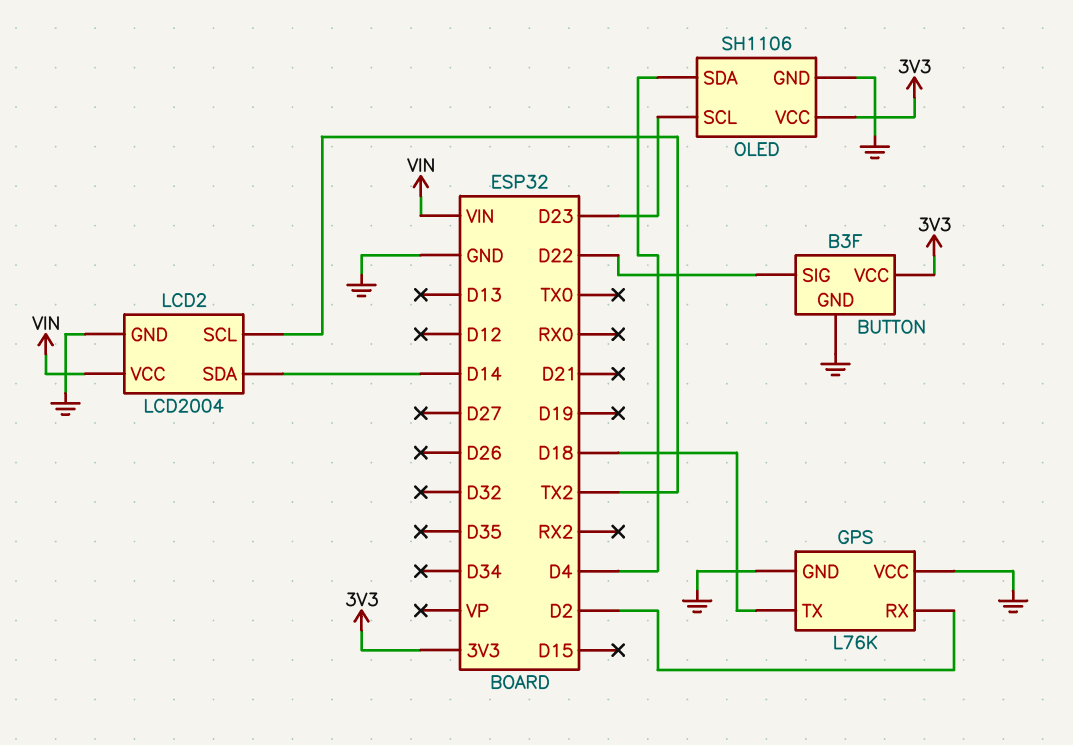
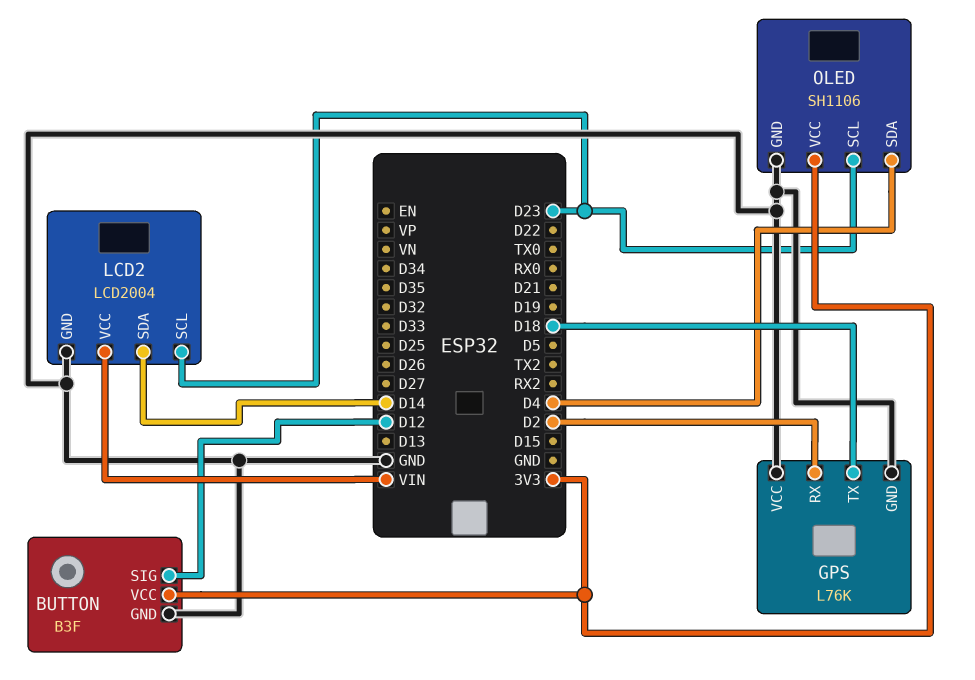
BUTTON pin SIG: D22 -> D12
LCD2 pin SCL: TX2 -> D23

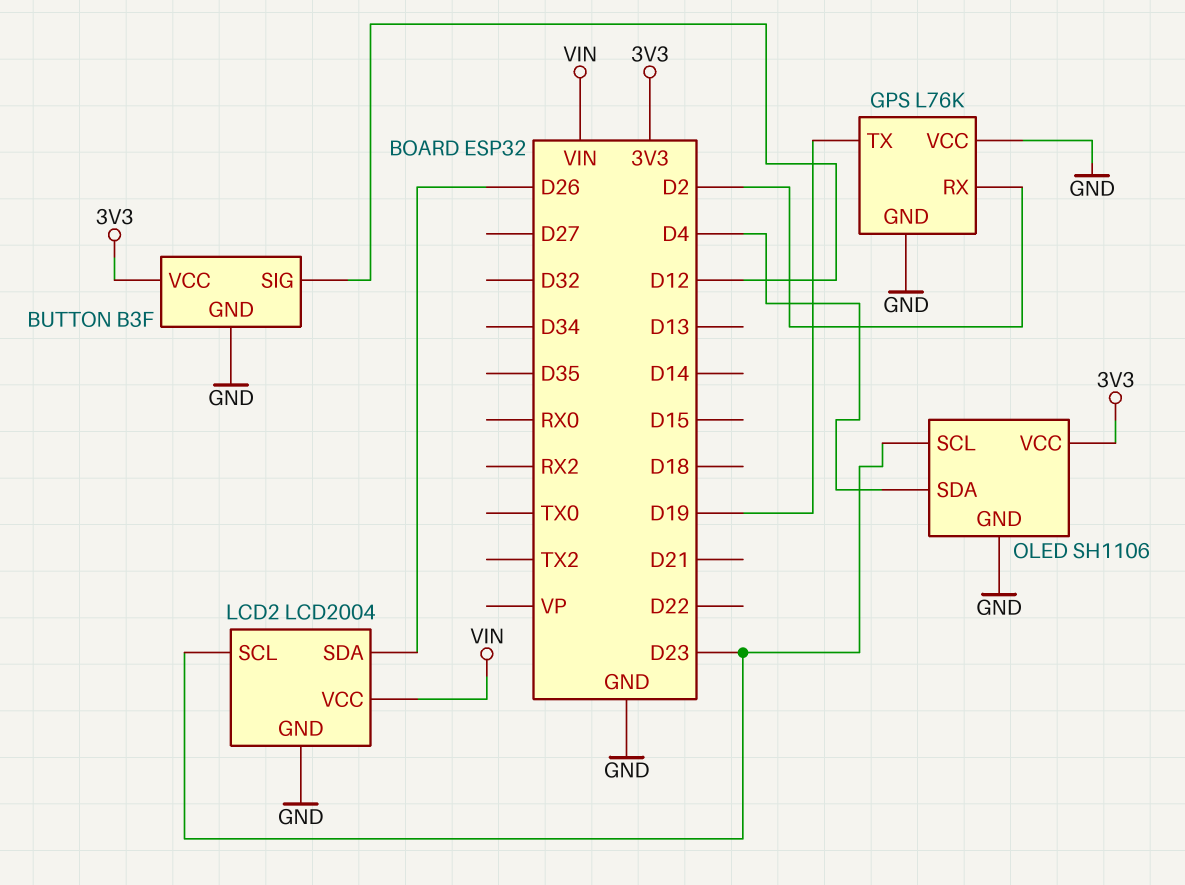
GPS pin TX: D18 -> D19
LCD2 pin SDA: D14 -> D26

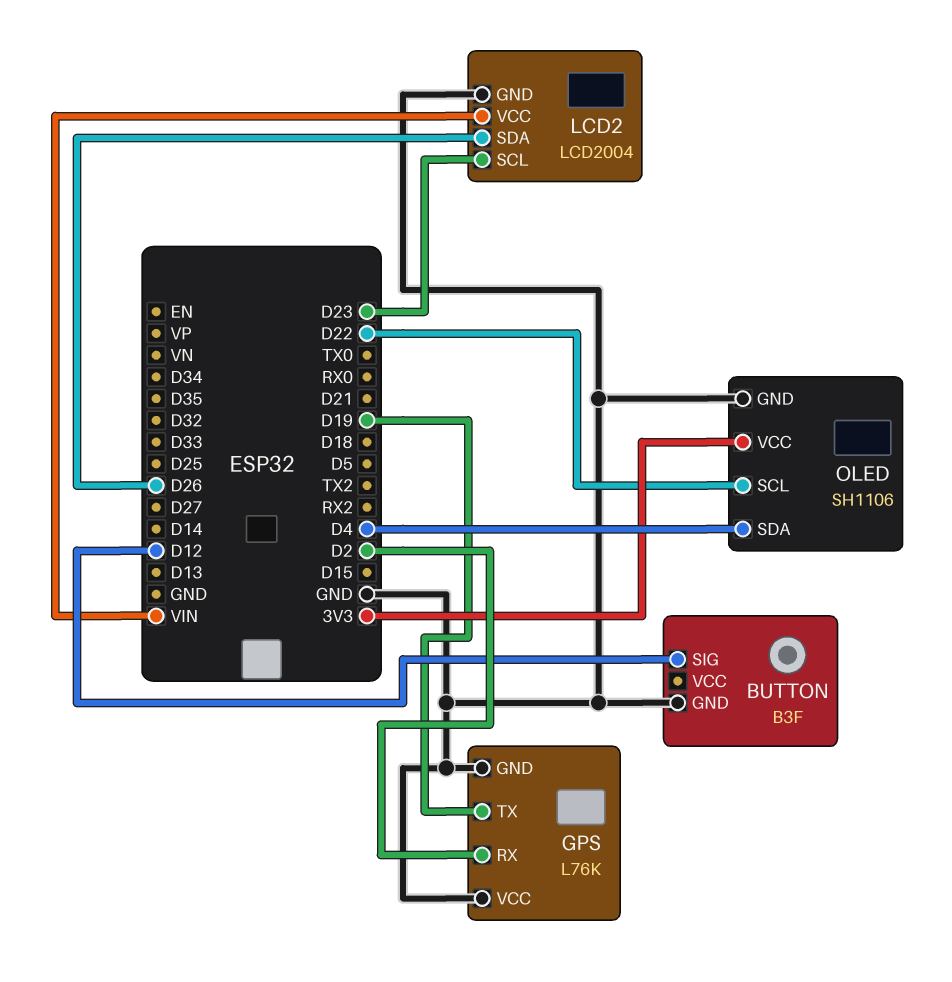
BUTTON pin VCC: 3V3 -> none
OLED pin SCL: D23 -> D22

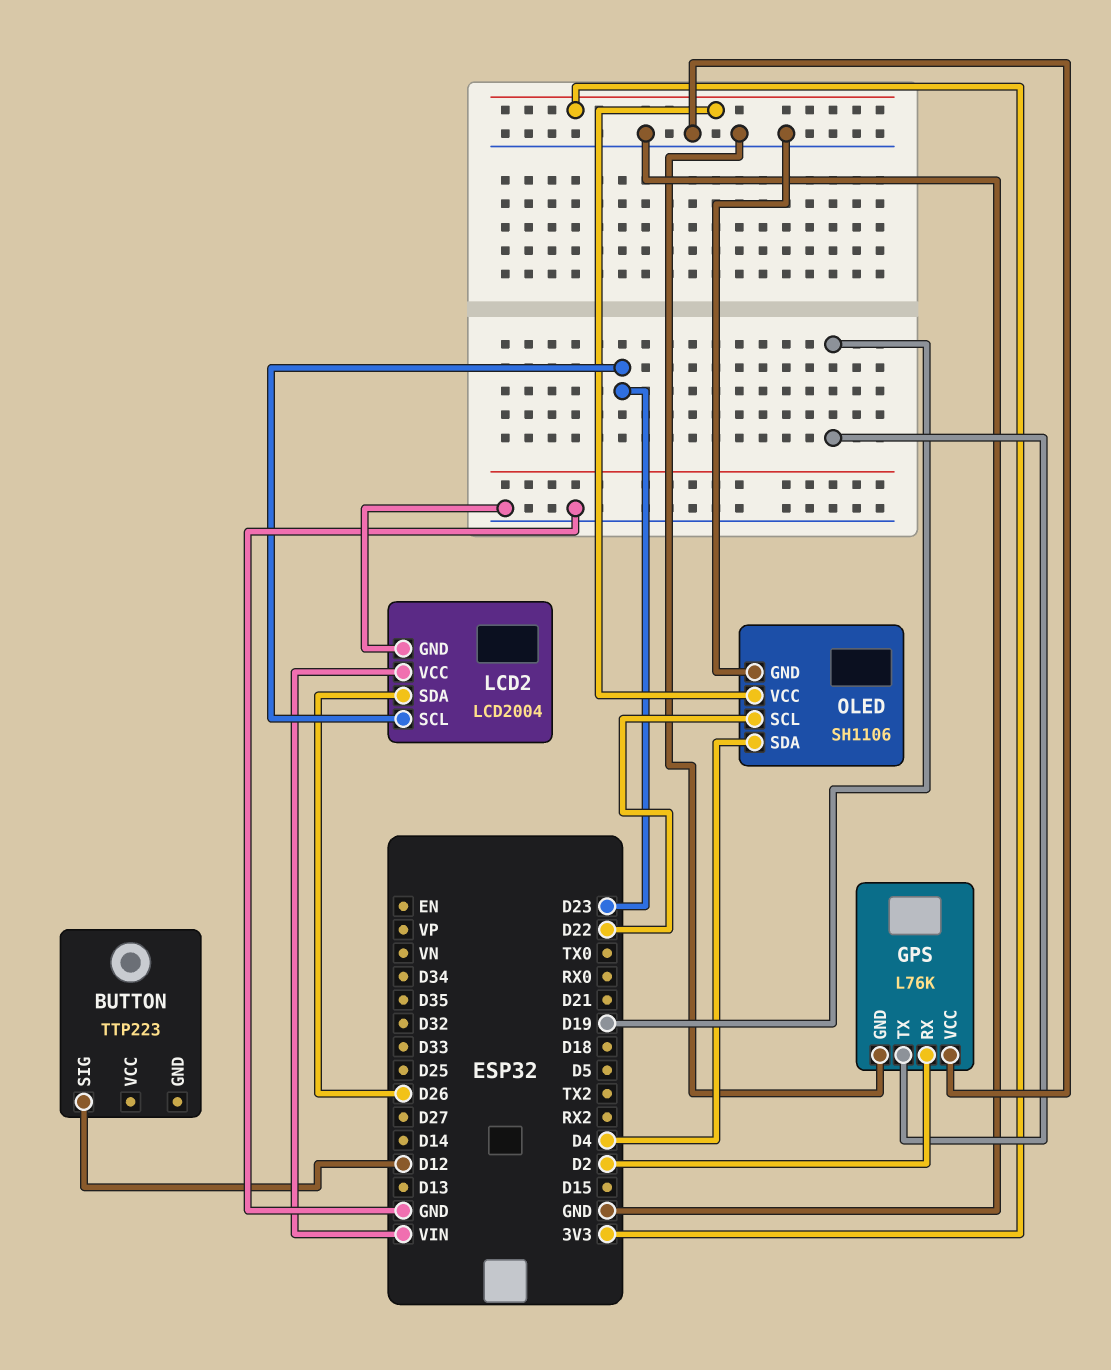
BUTTON: B3F -> TTP223
BUTTON pin GND: GND -> none

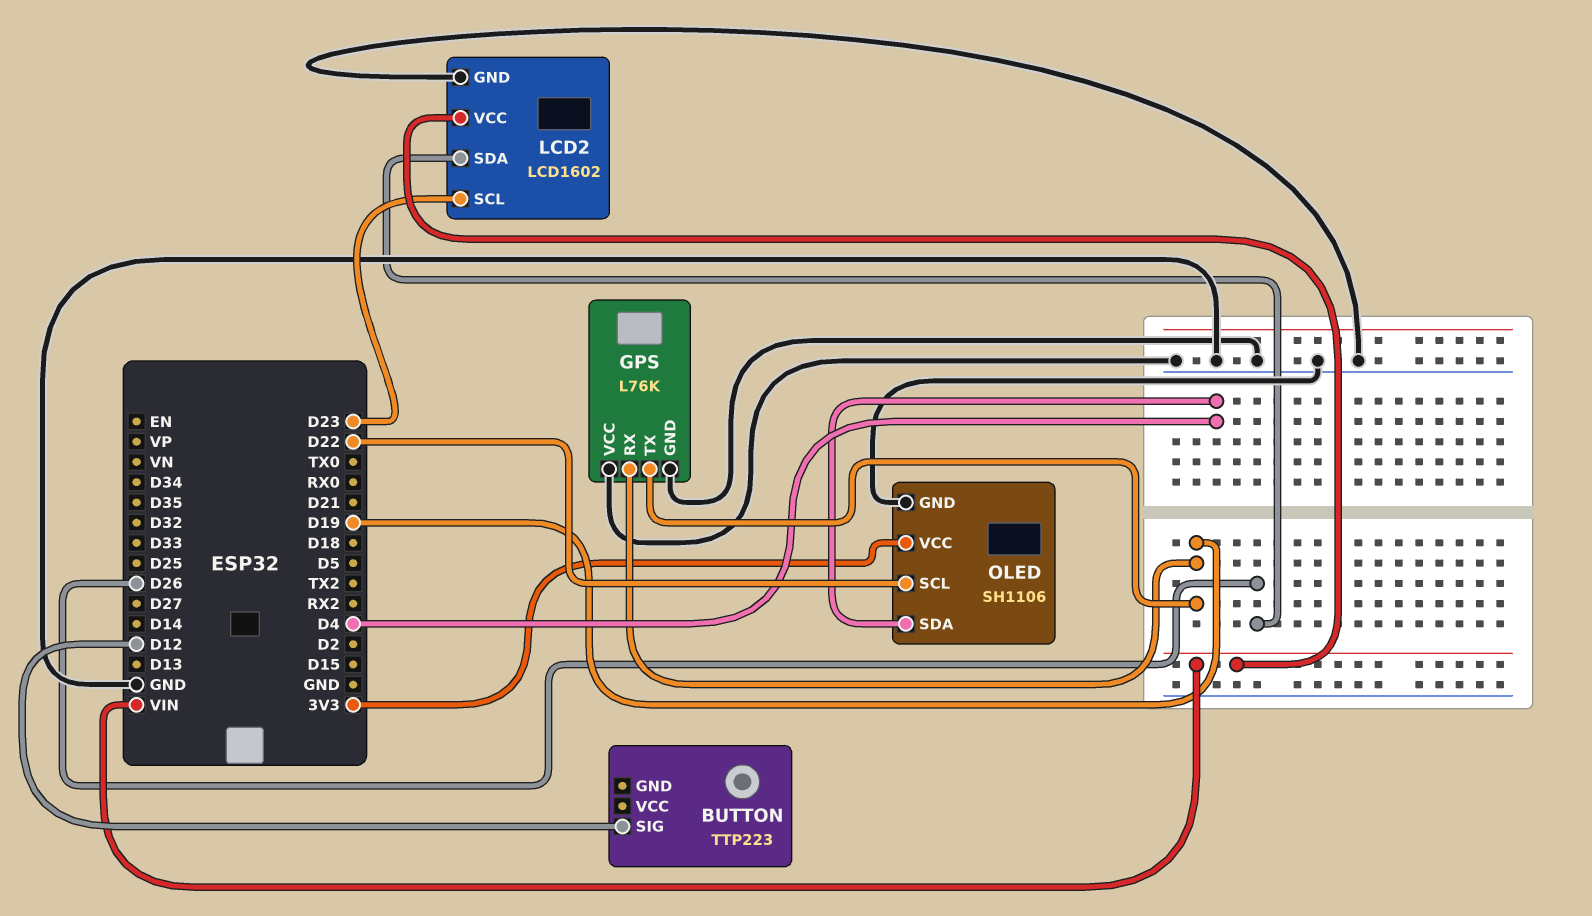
GPS pin RX: D2 -> D19
LCD2: LCD2004 -> LCD1602

